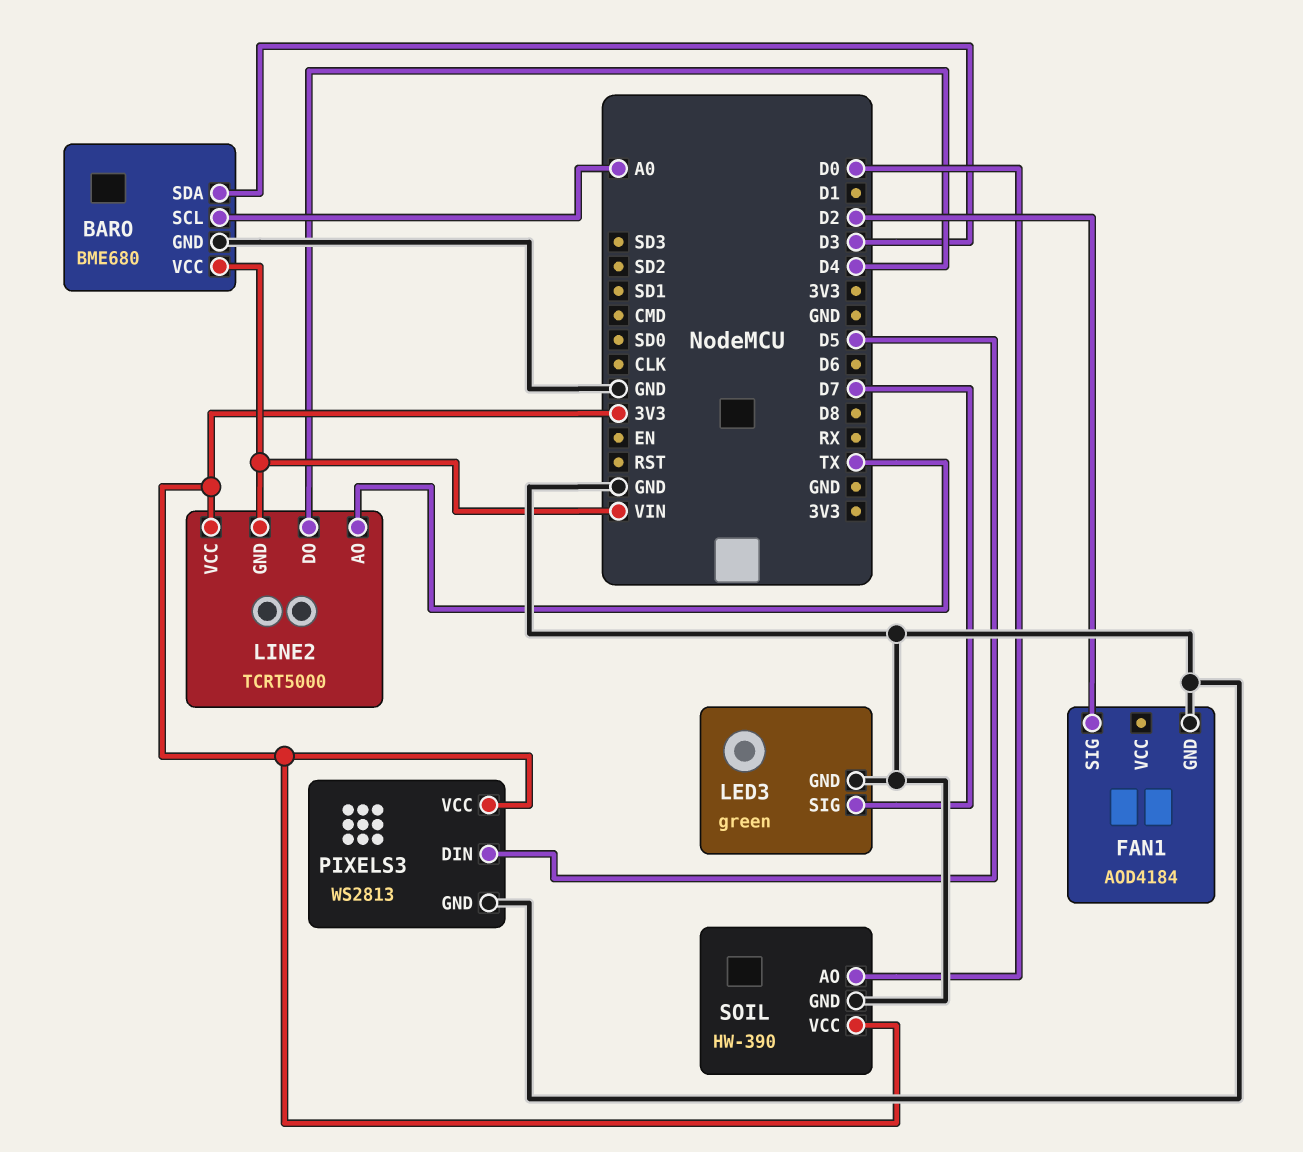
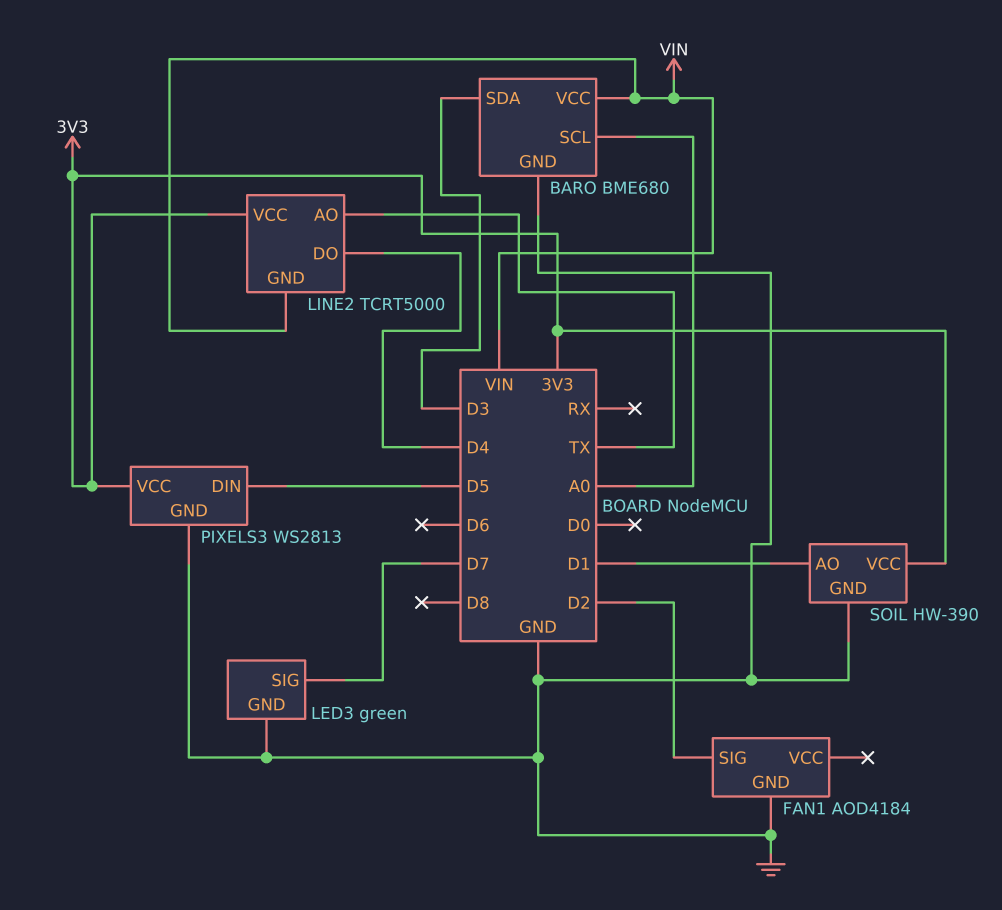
SOIL pin AO: D0 -> D1

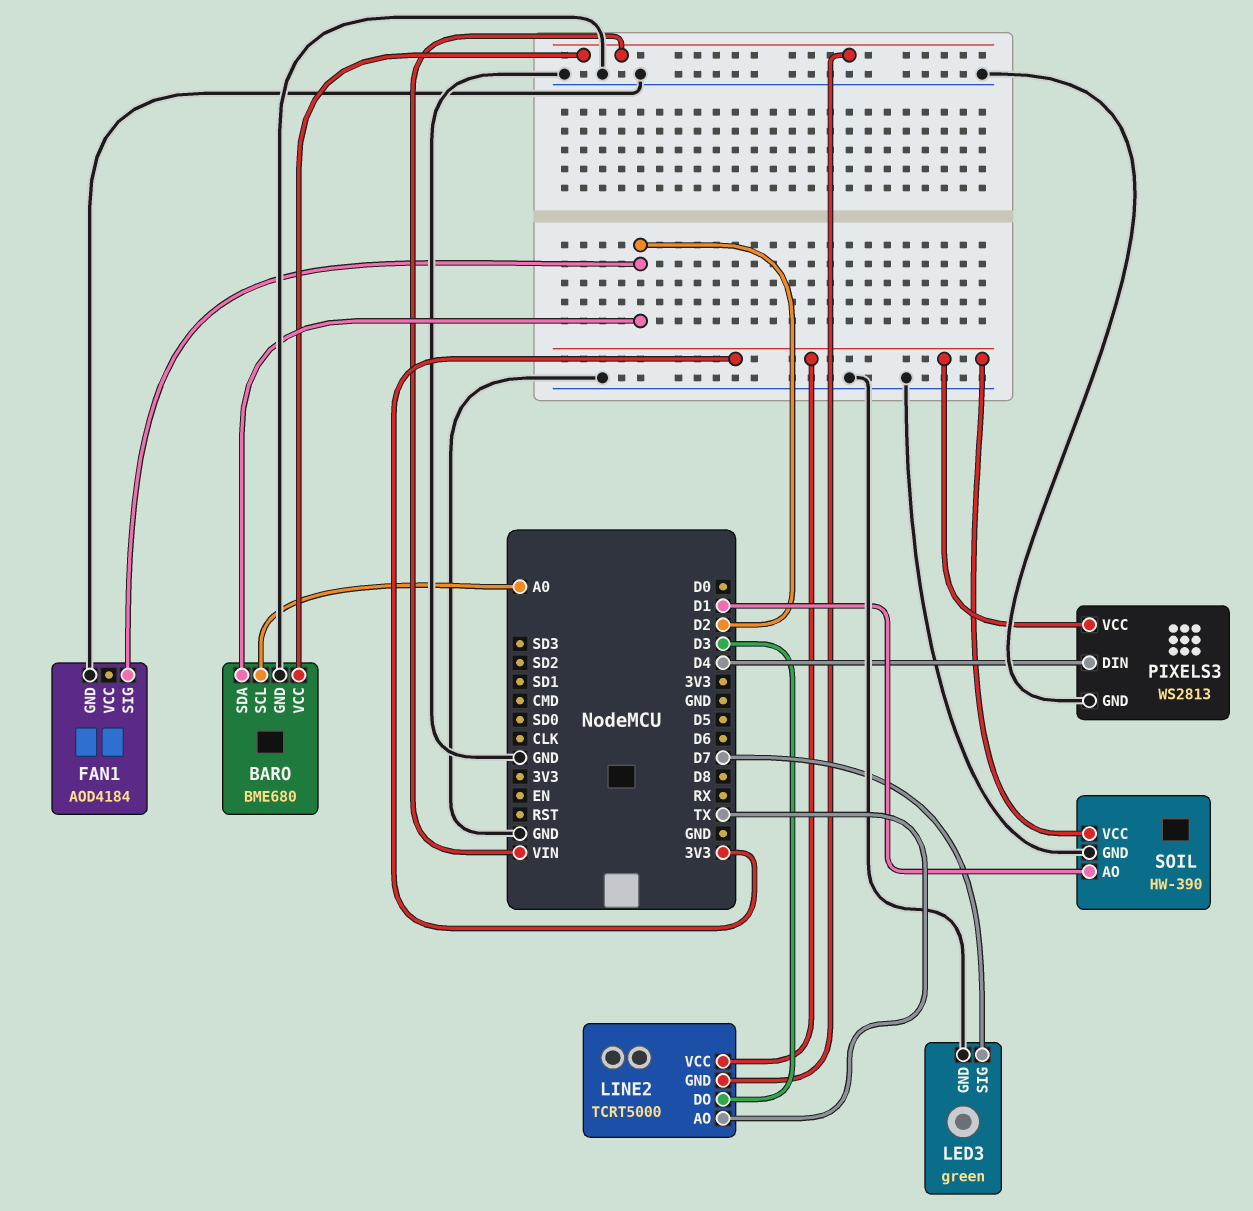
BARO pin SDA: D3 -> D2
LINE2 pin DO: D4 -> D3
PIXELS3 pin DIN: D5 -> D4

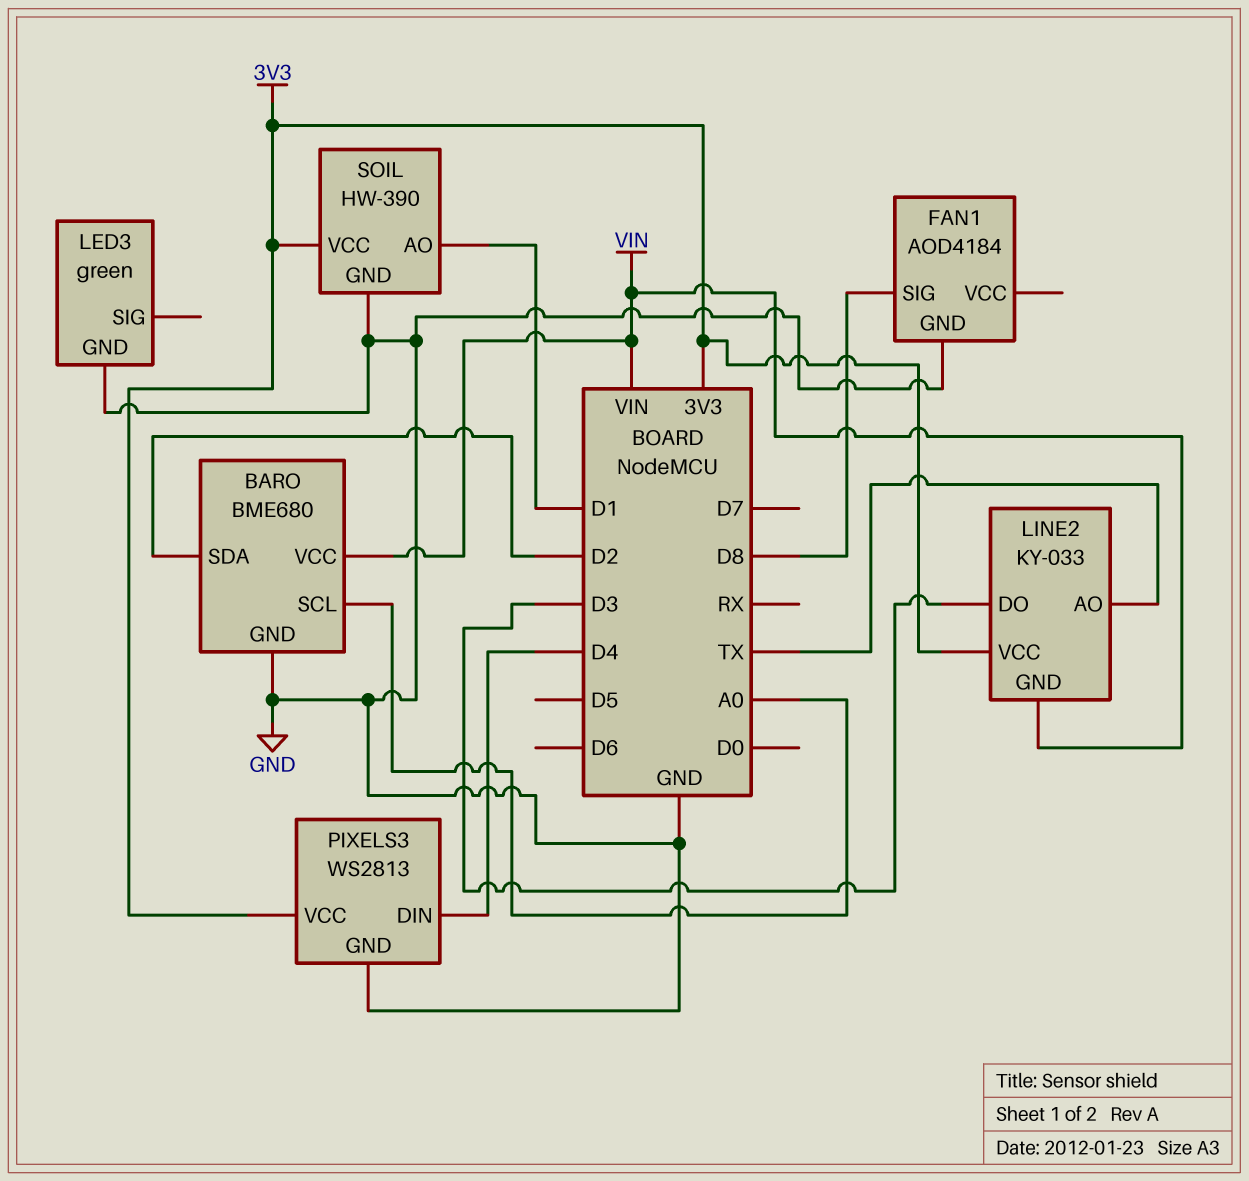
FAN1 pin SIG: D2 -> D8
LED3 pin SIG: D7 -> none
LINE2: TCRT5000 -> KY-033

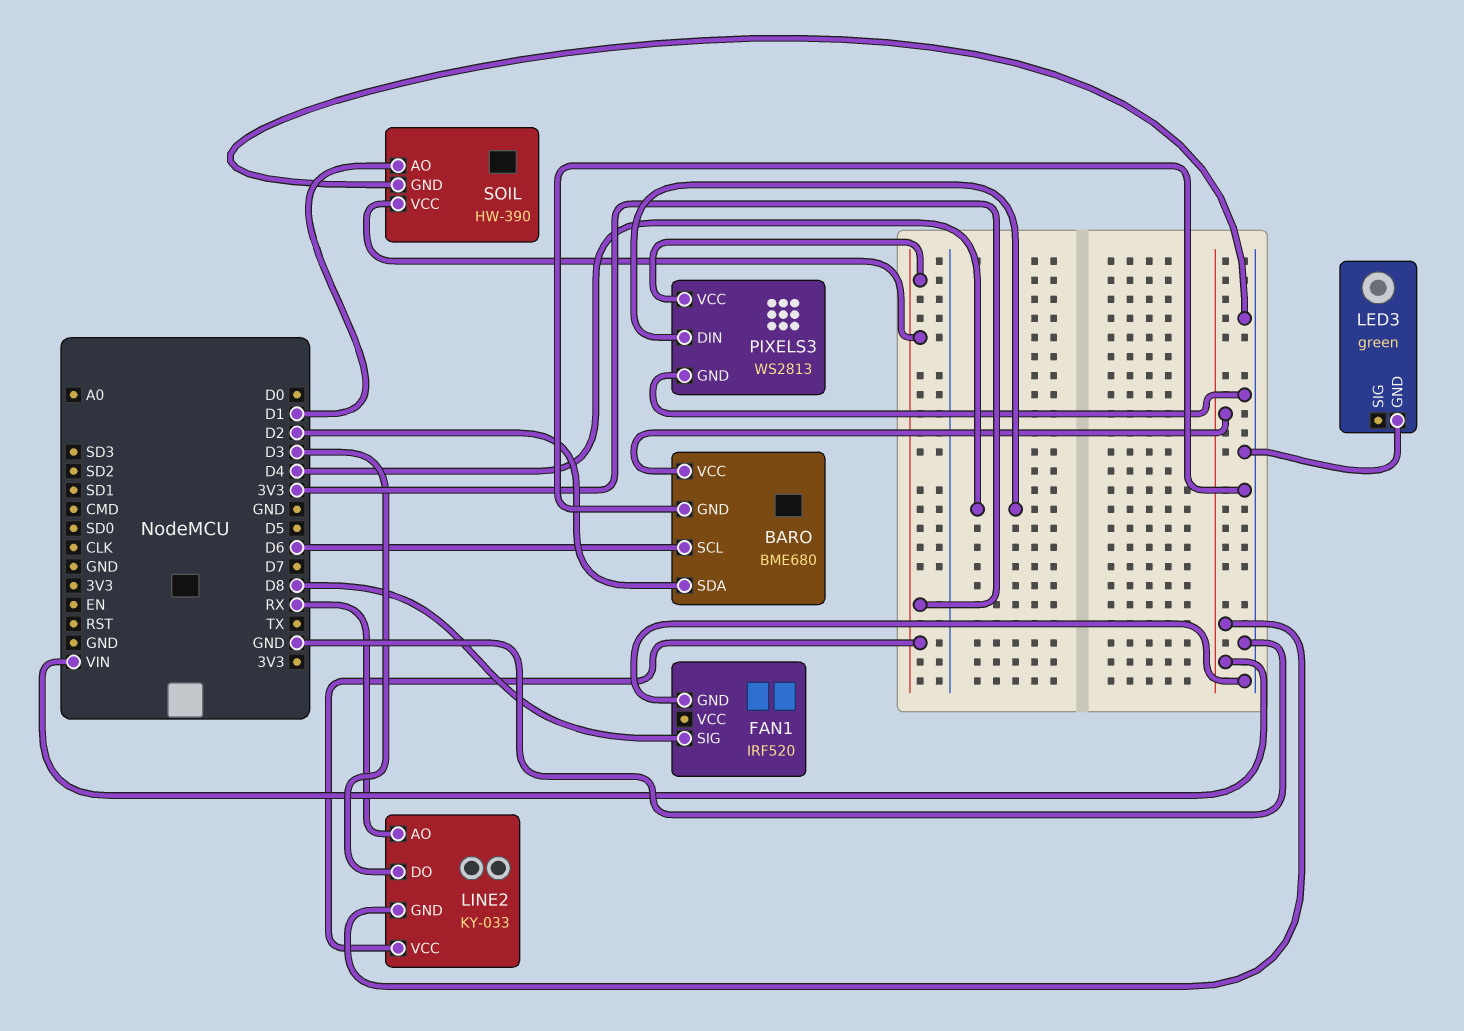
BARO pin SCL: A0 -> D6
FAN1: AOD4184 -> IRF520
LINE2 pin AO: TX -> RX

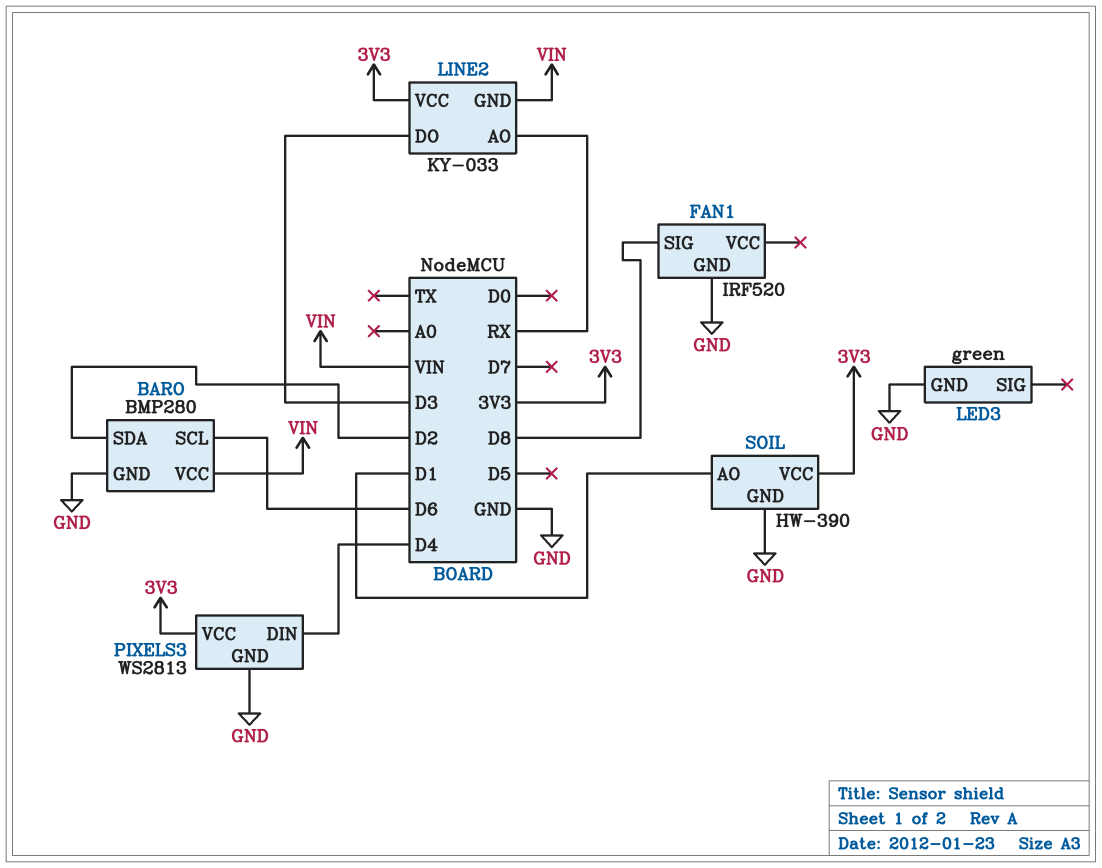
BARO: BME680 -> BMP280

